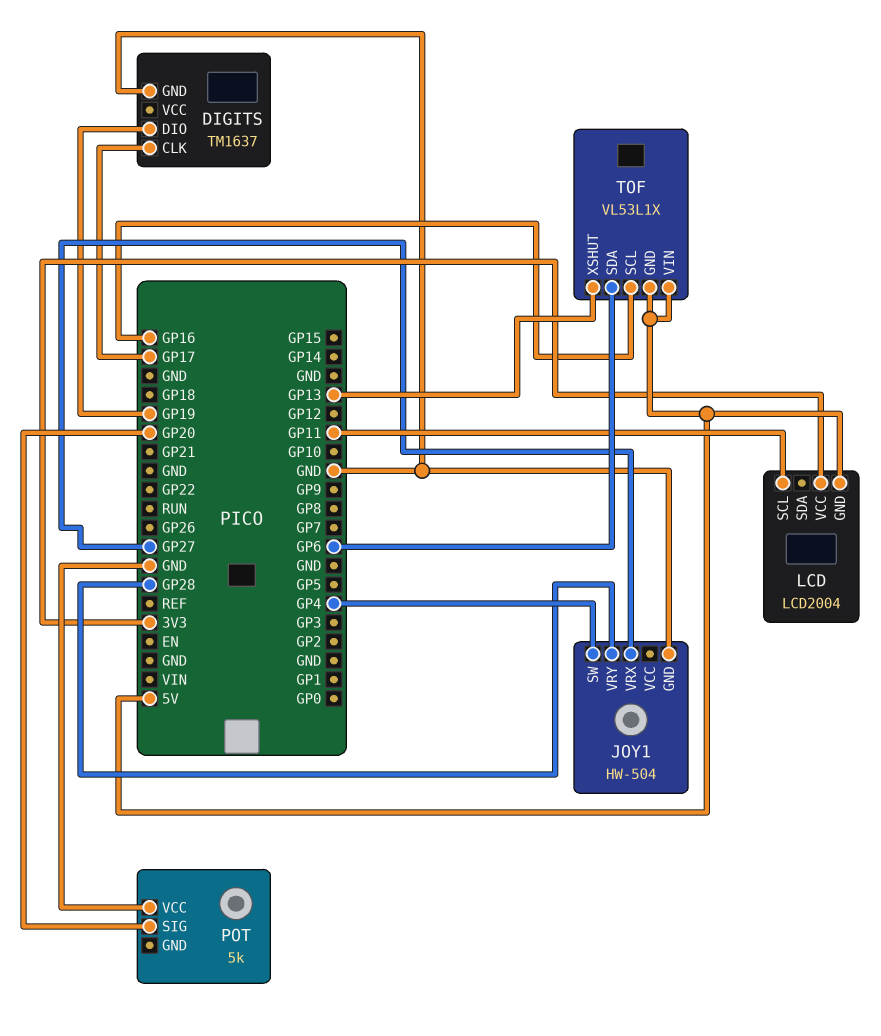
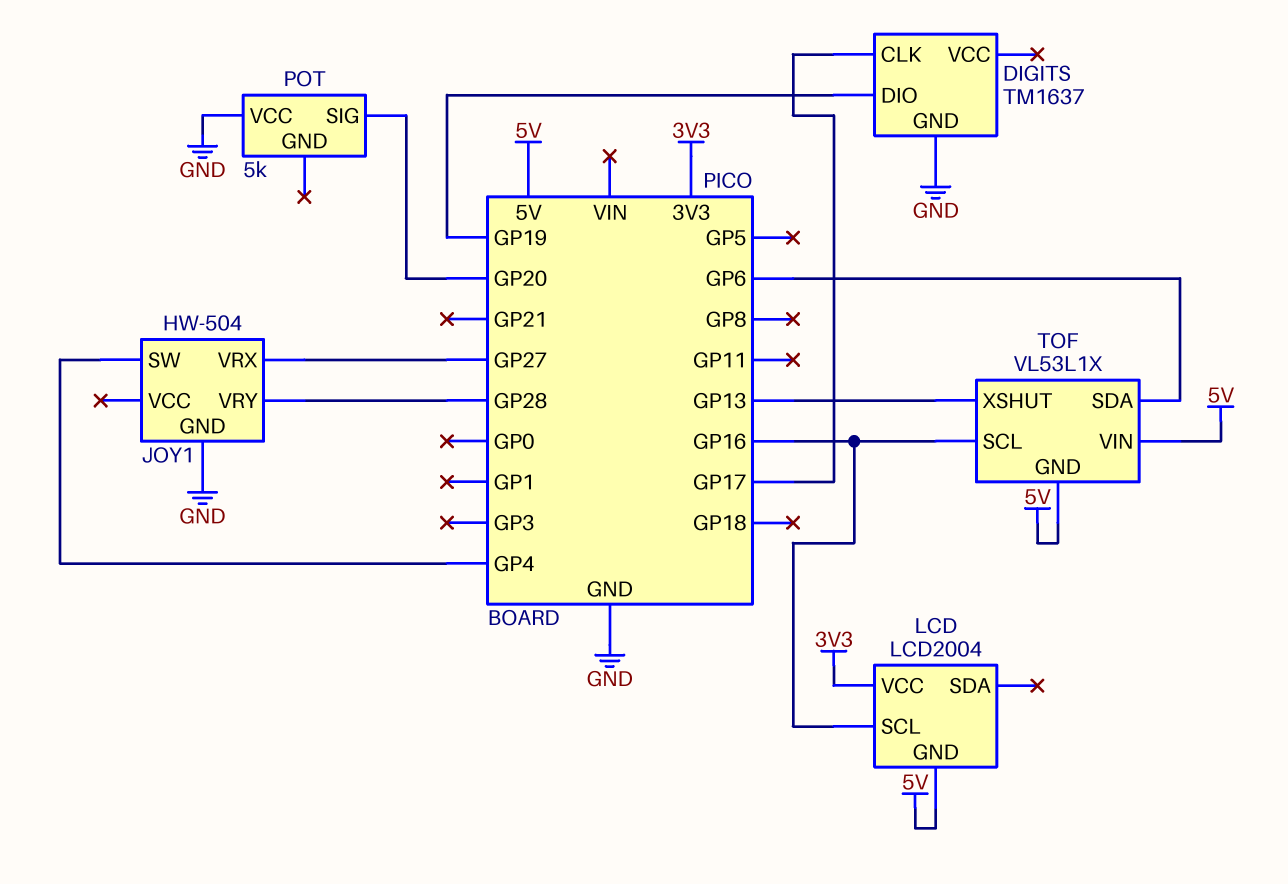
LCD pin SCL: GP11 -> GP16

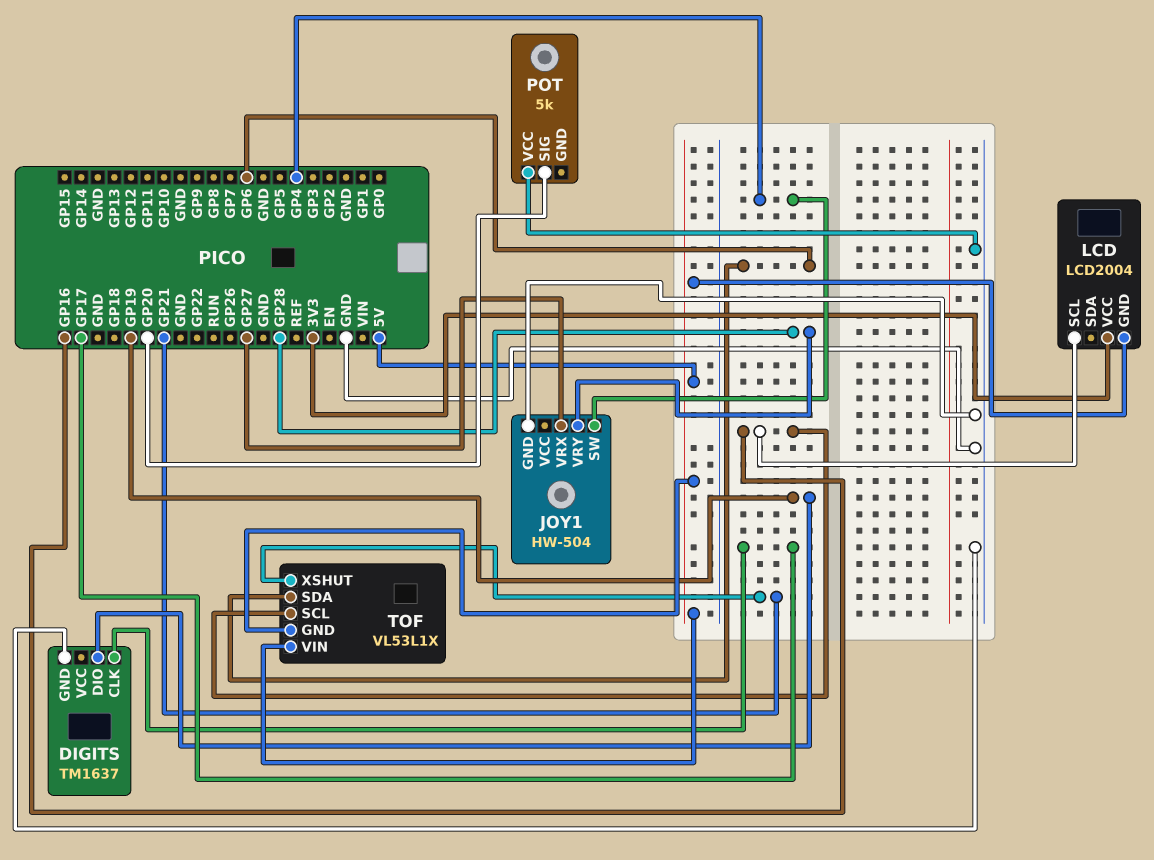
TOF pin XSHUT: GP13 -> GP21

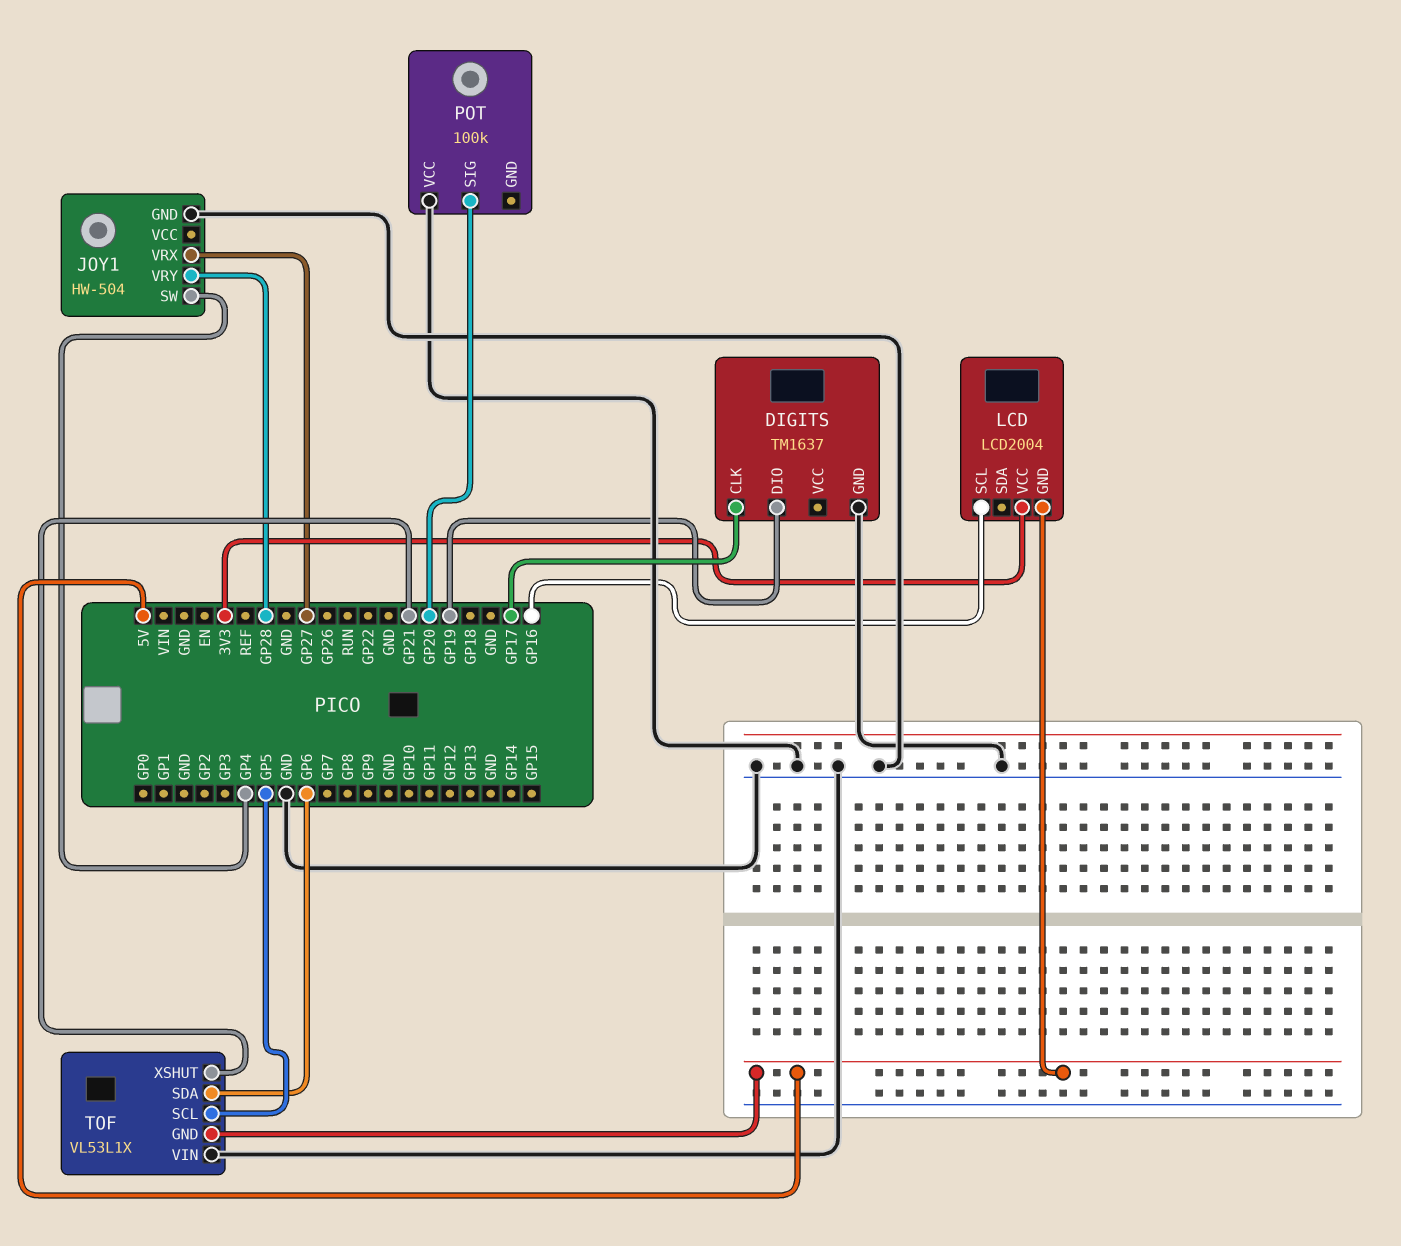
POT: 5k -> 100k
TOF pin SCL: GP16 -> GP5
TOF pin VIN: 5V -> GND

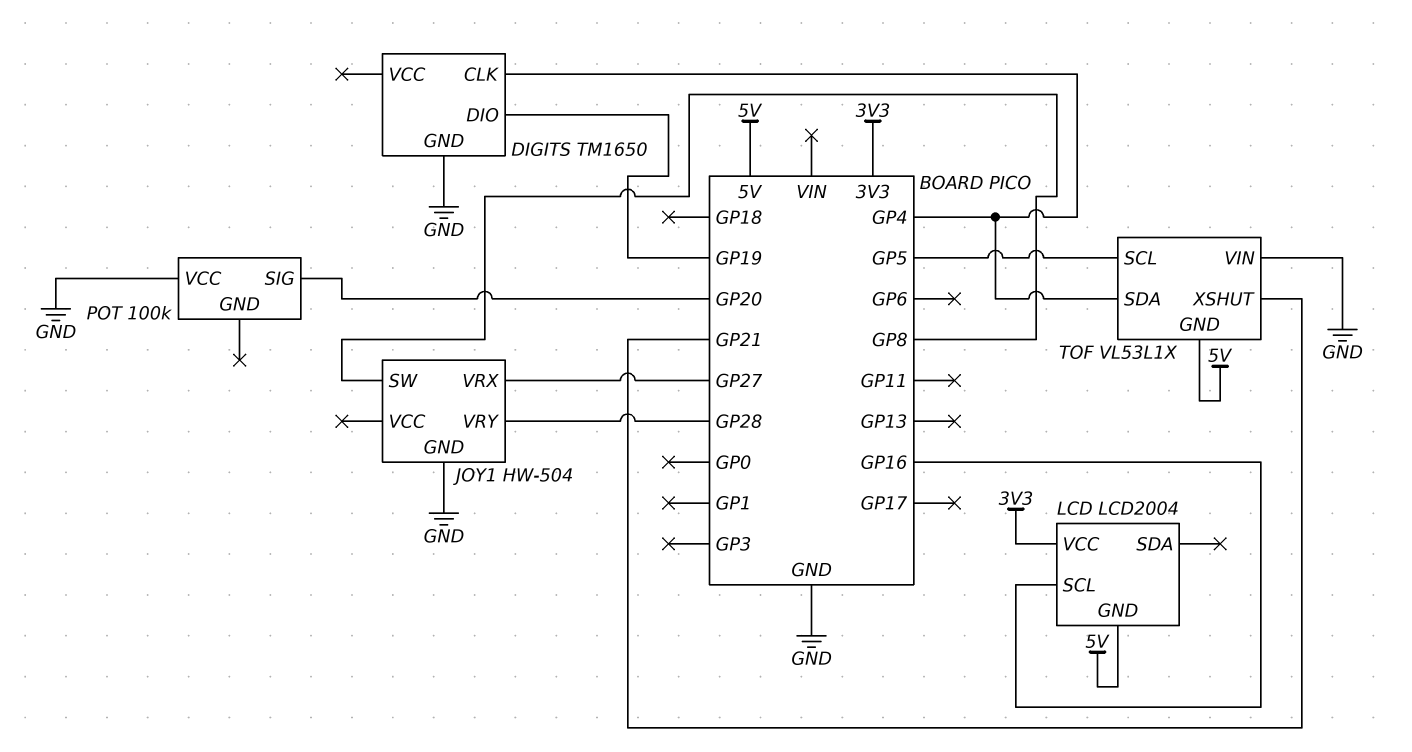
DIGITS: TM1637 -> TM1650
DIGITS pin CLK: GP17 -> GP4
JOY1 pin SW: GP4 -> GP8
TOF pin SDA: GP6 -> GP4

